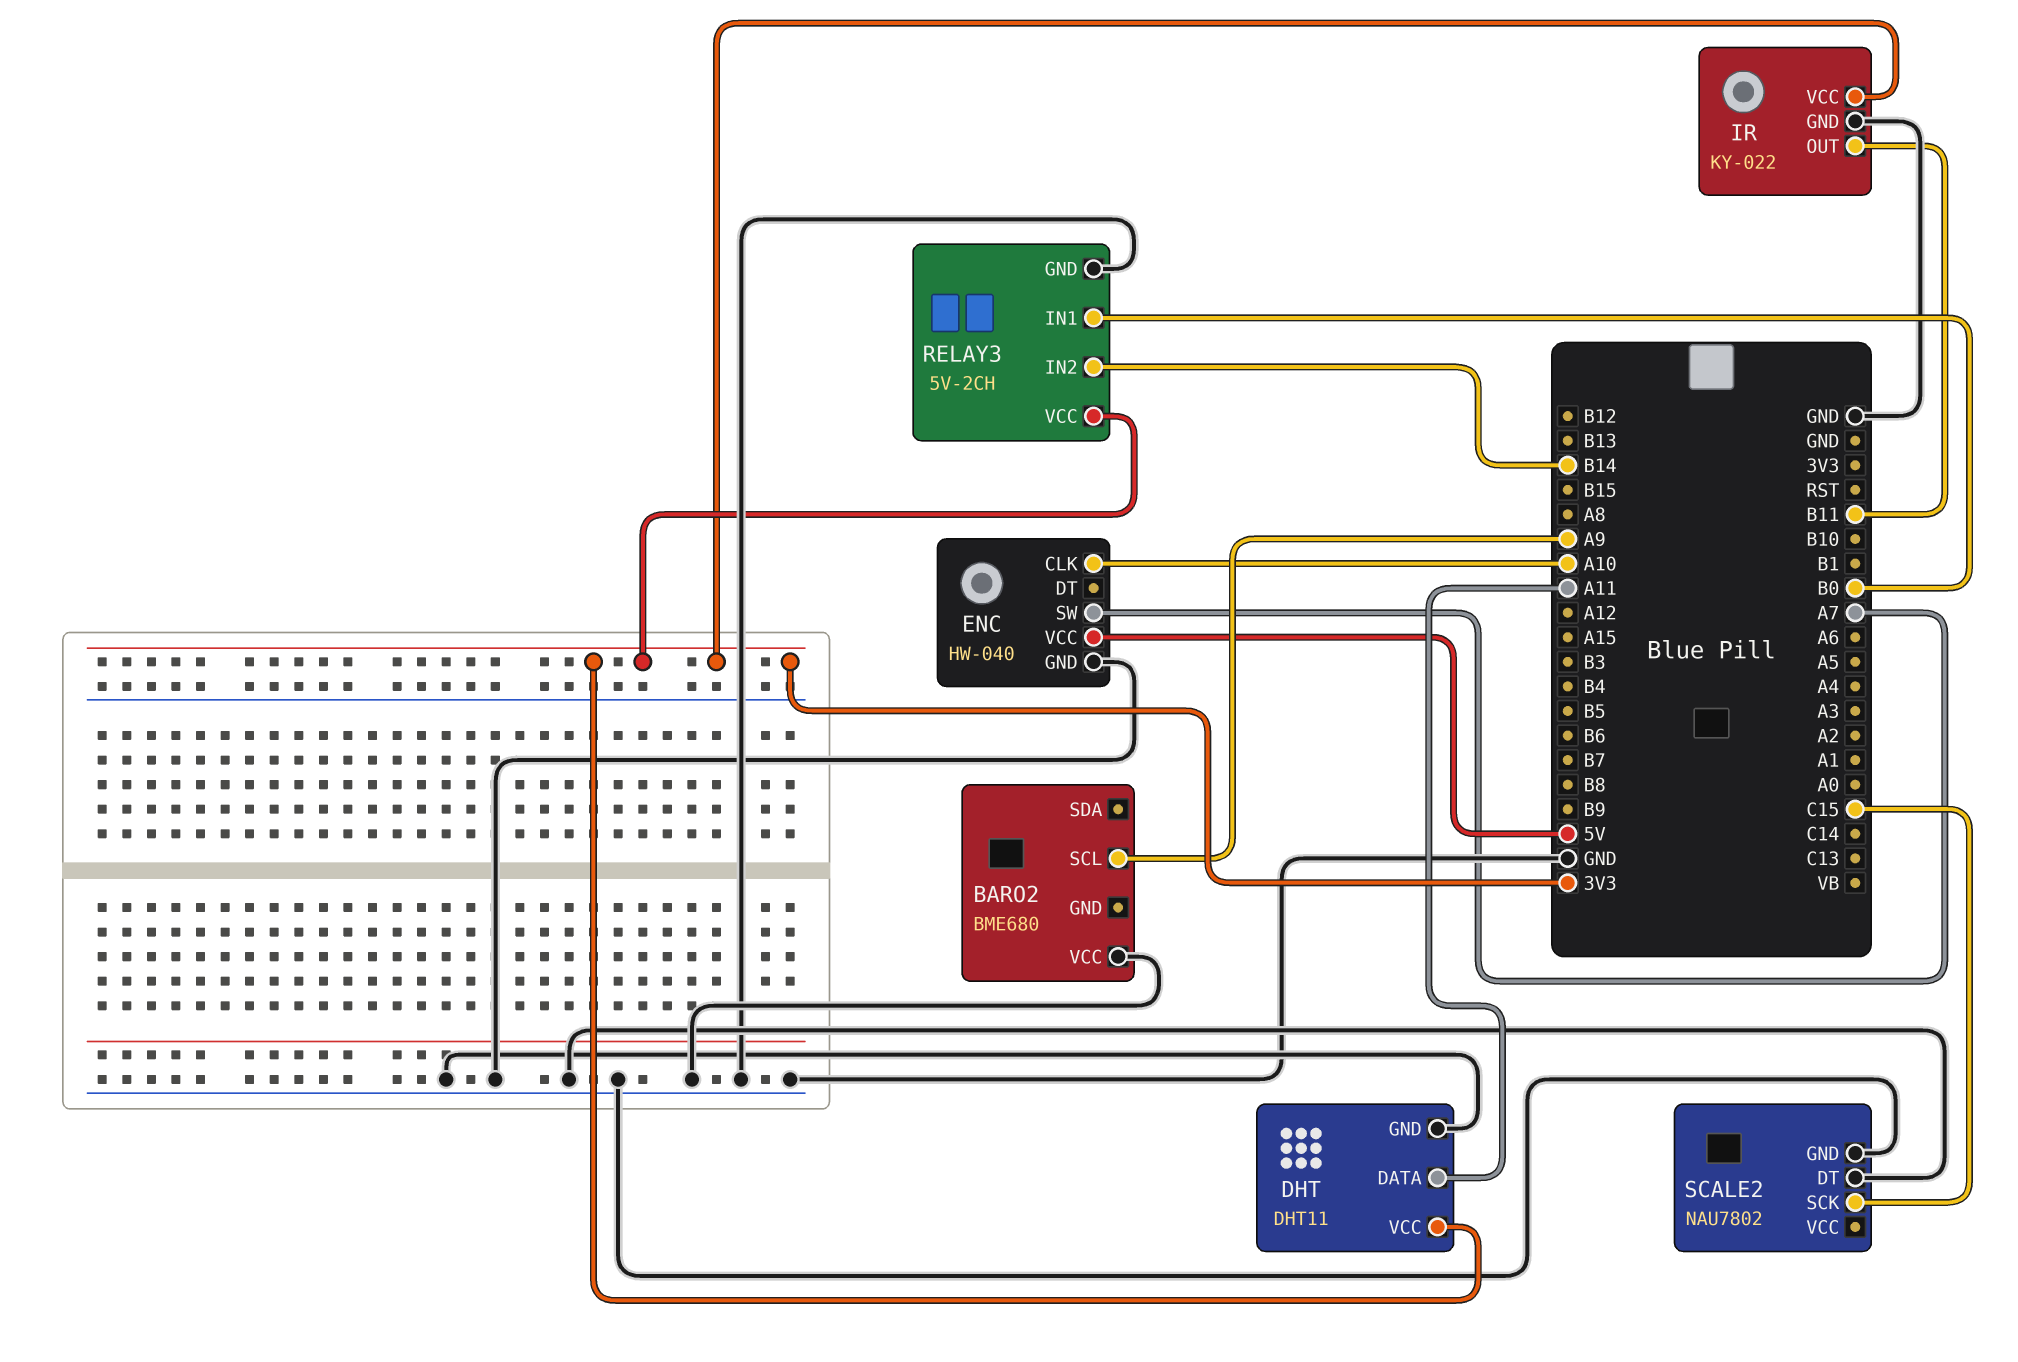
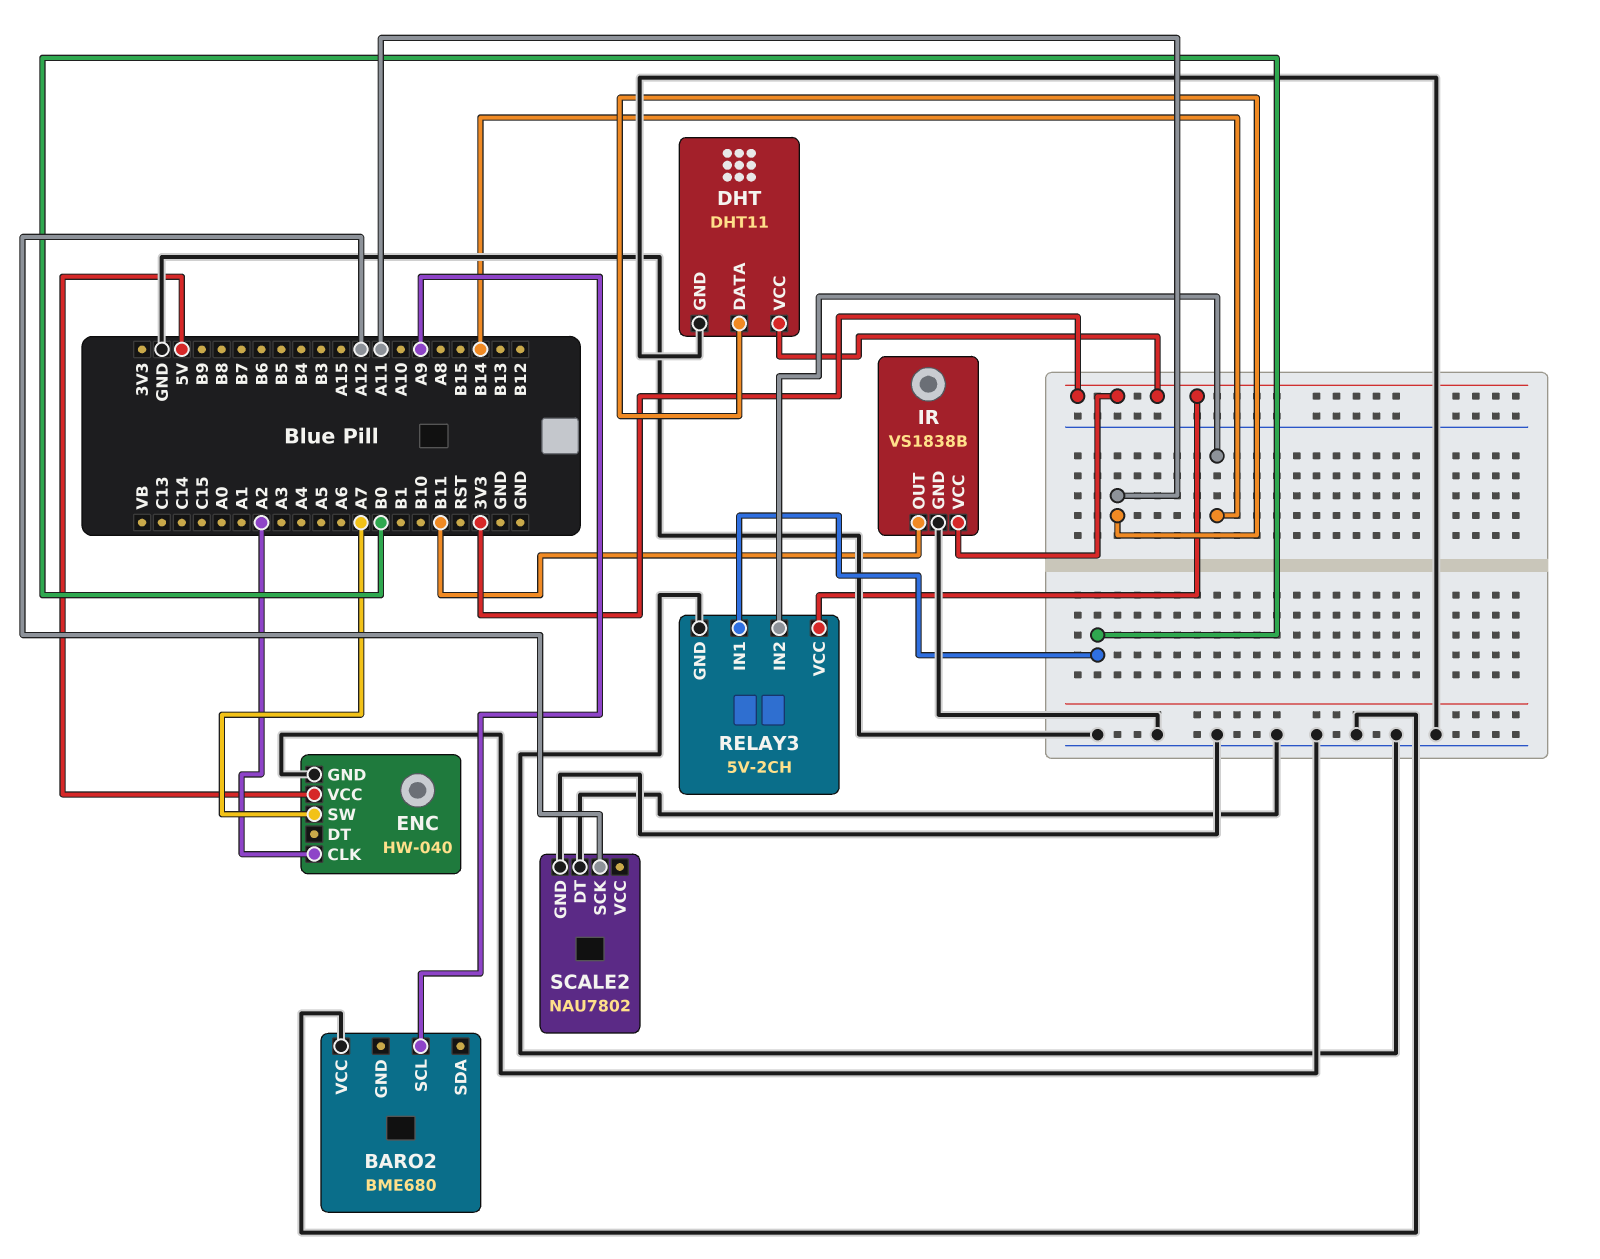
ENC pin CLK: A10 -> A2
IR: KY-022 -> VS1838B
SCALE2 pin SCK: C15 -> A12

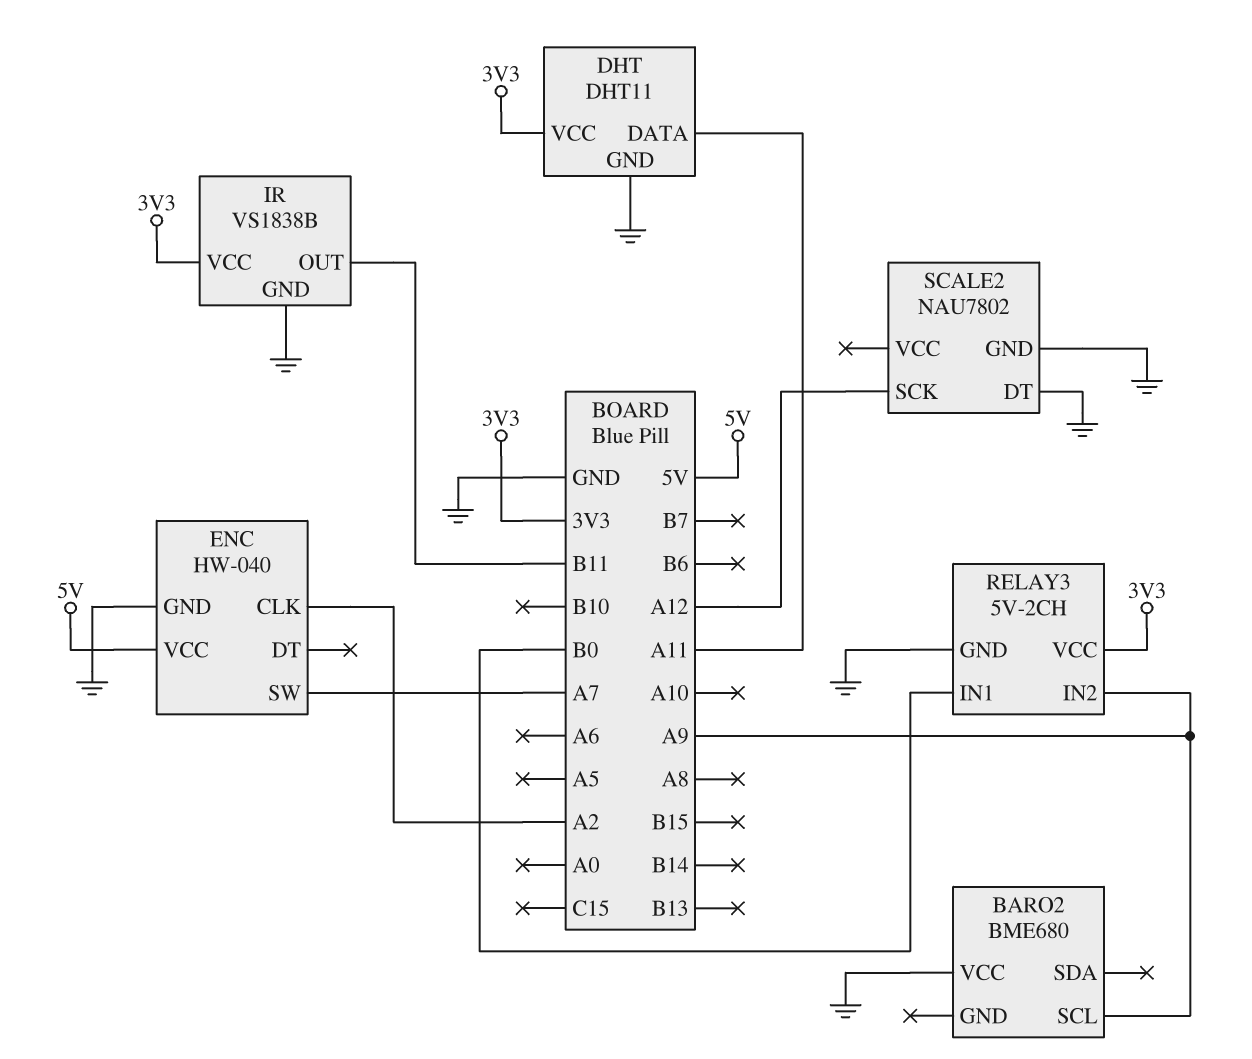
RELAY3 pin IN2: B14 -> A9

